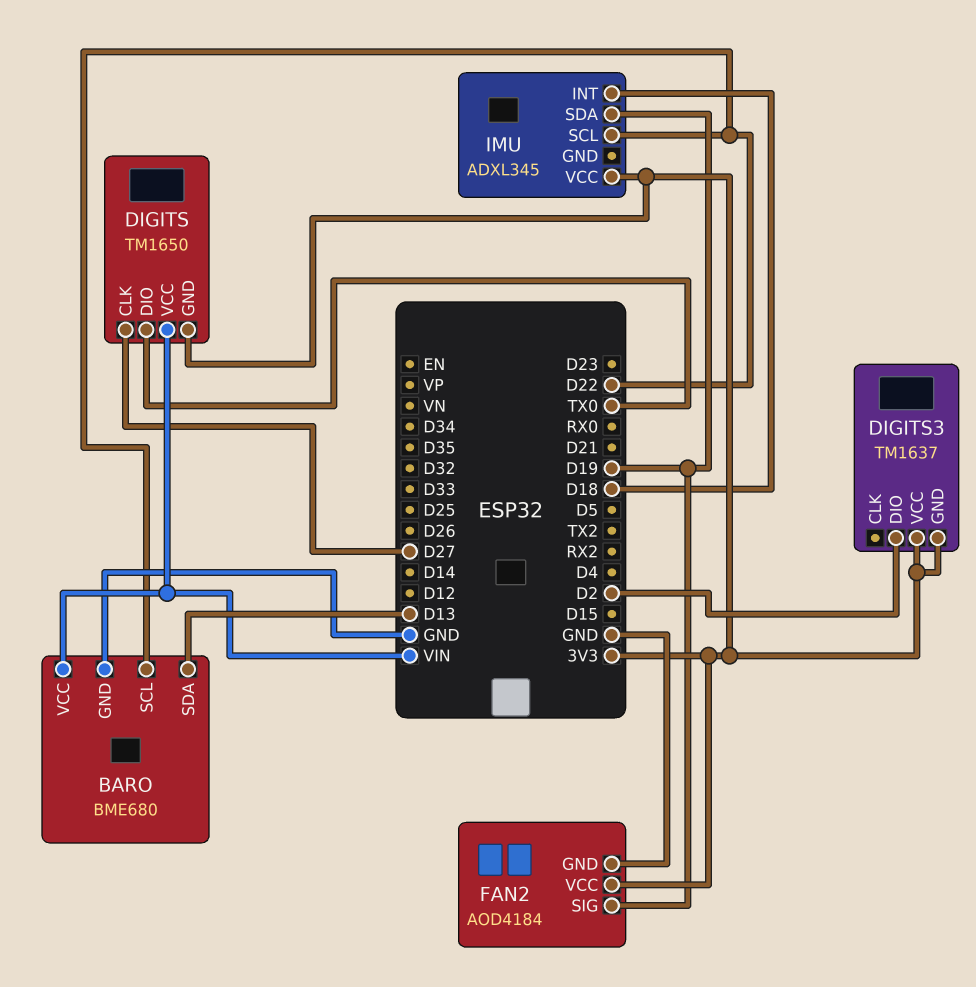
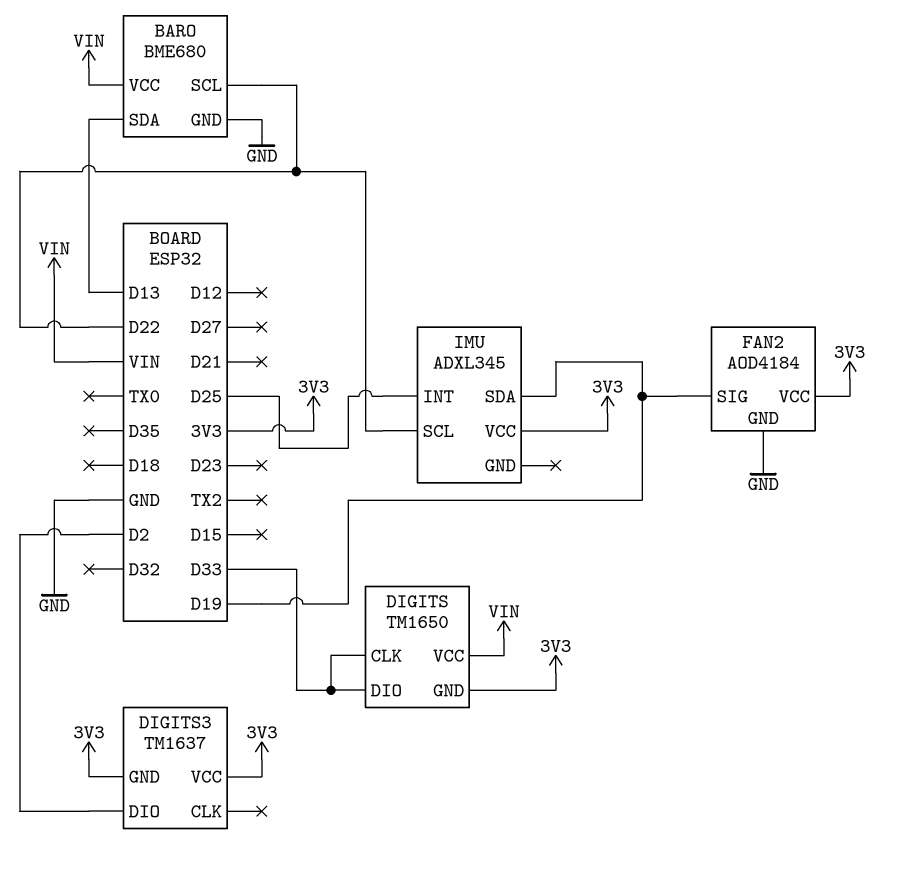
DIGITS pin CLK: D27 -> D33
DIGITS pin DIO: TX0 -> D33
IMU pin INT: D18 -> D25

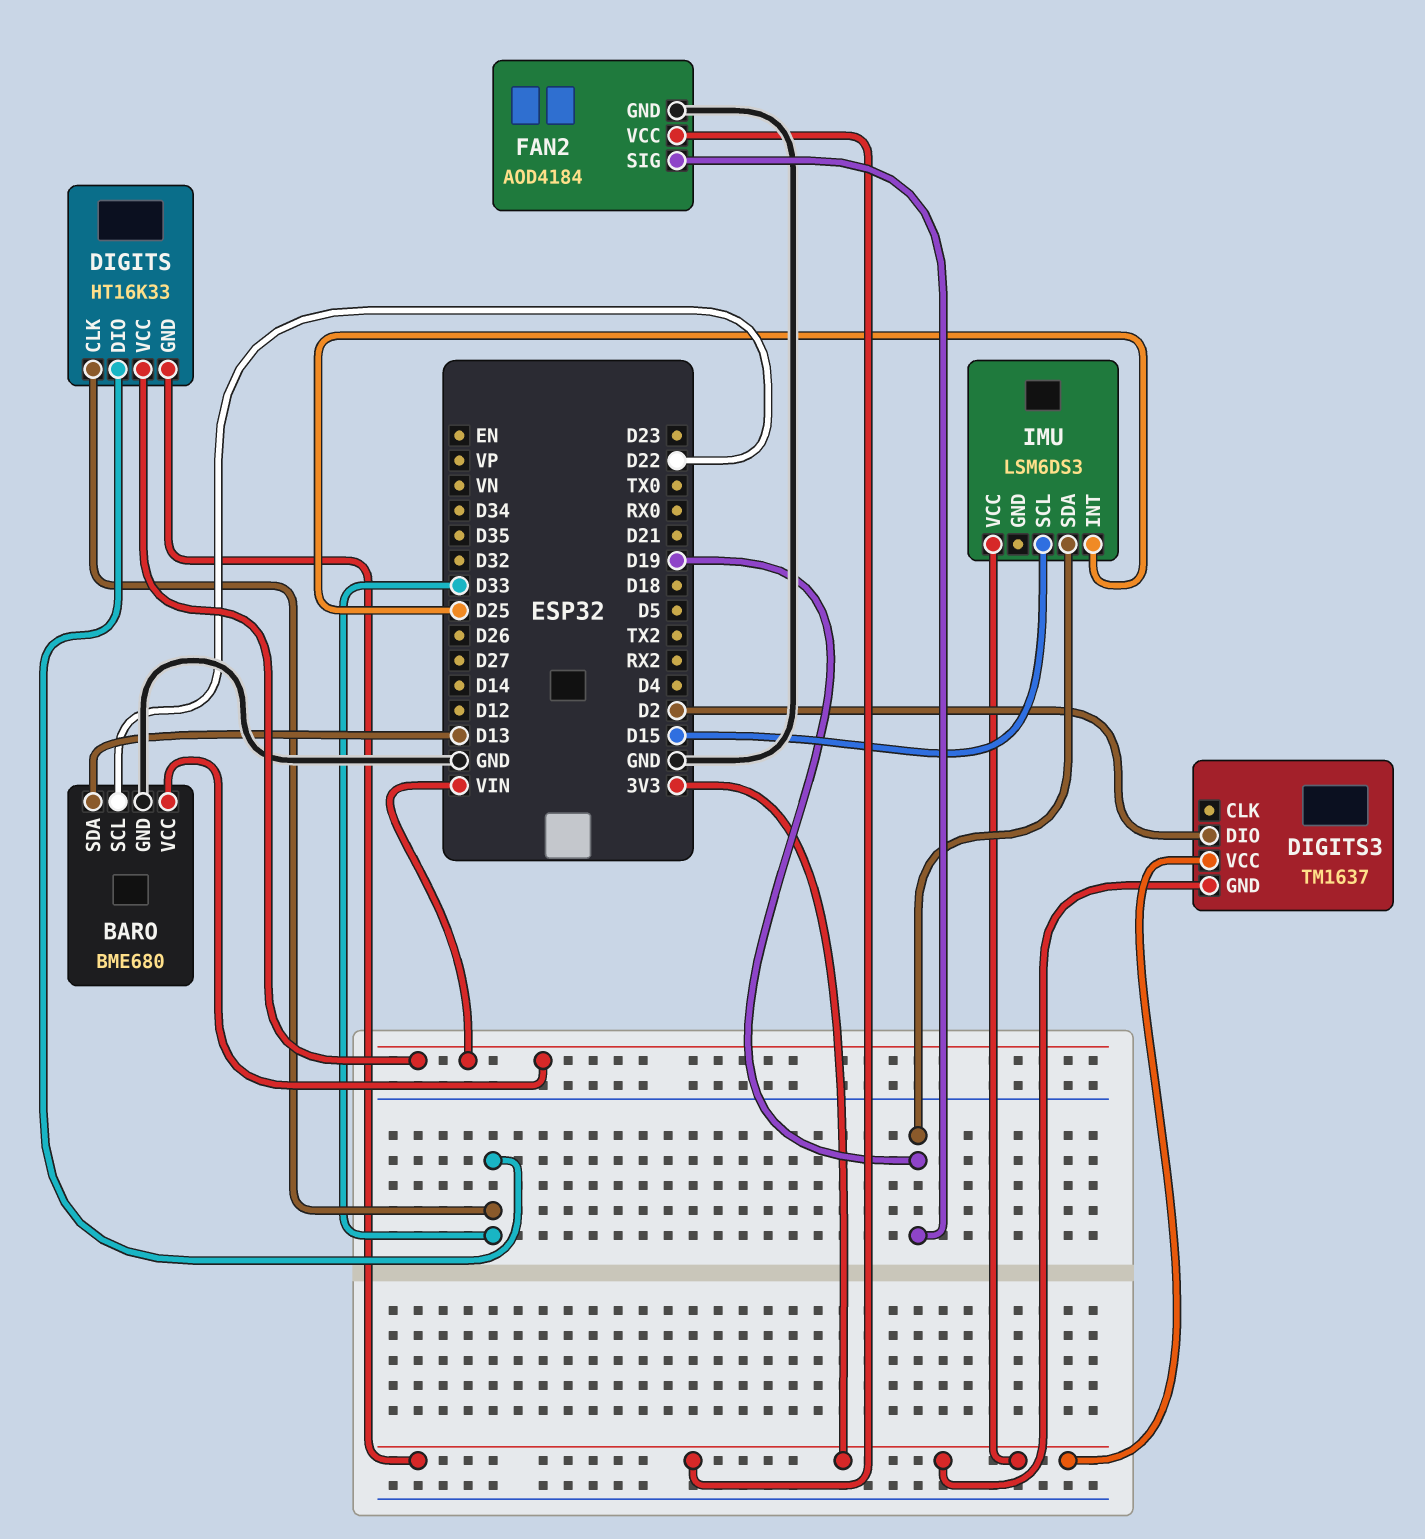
DIGITS: TM1650 -> HT16K33
IMU: ADXL345 -> LSM6DS3
IMU pin SCL: D22 -> D15

